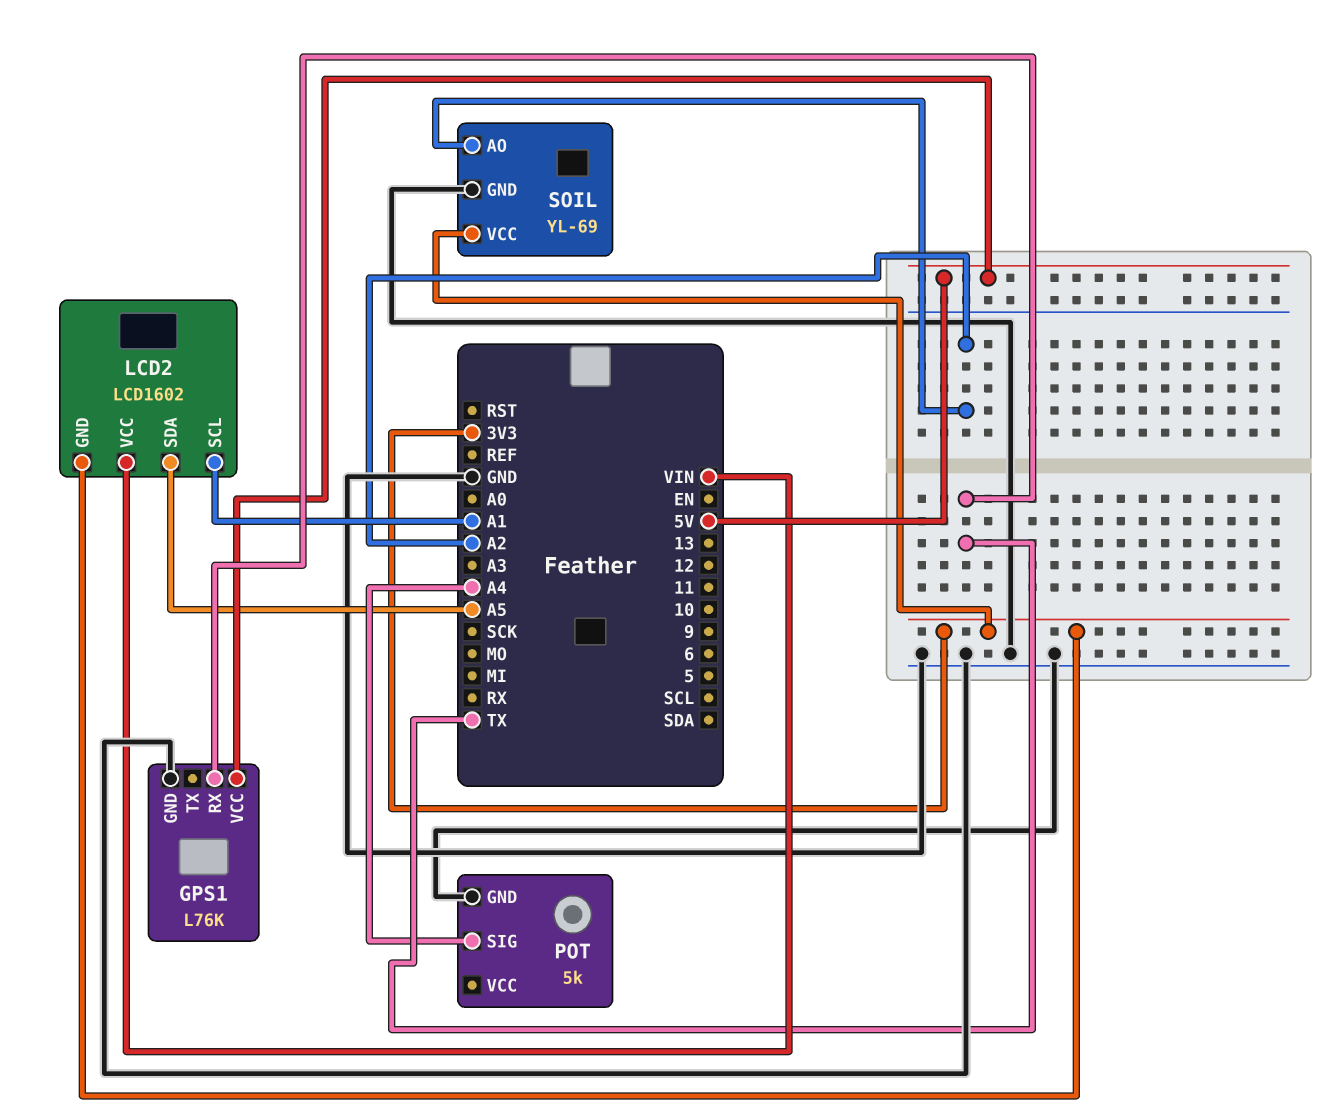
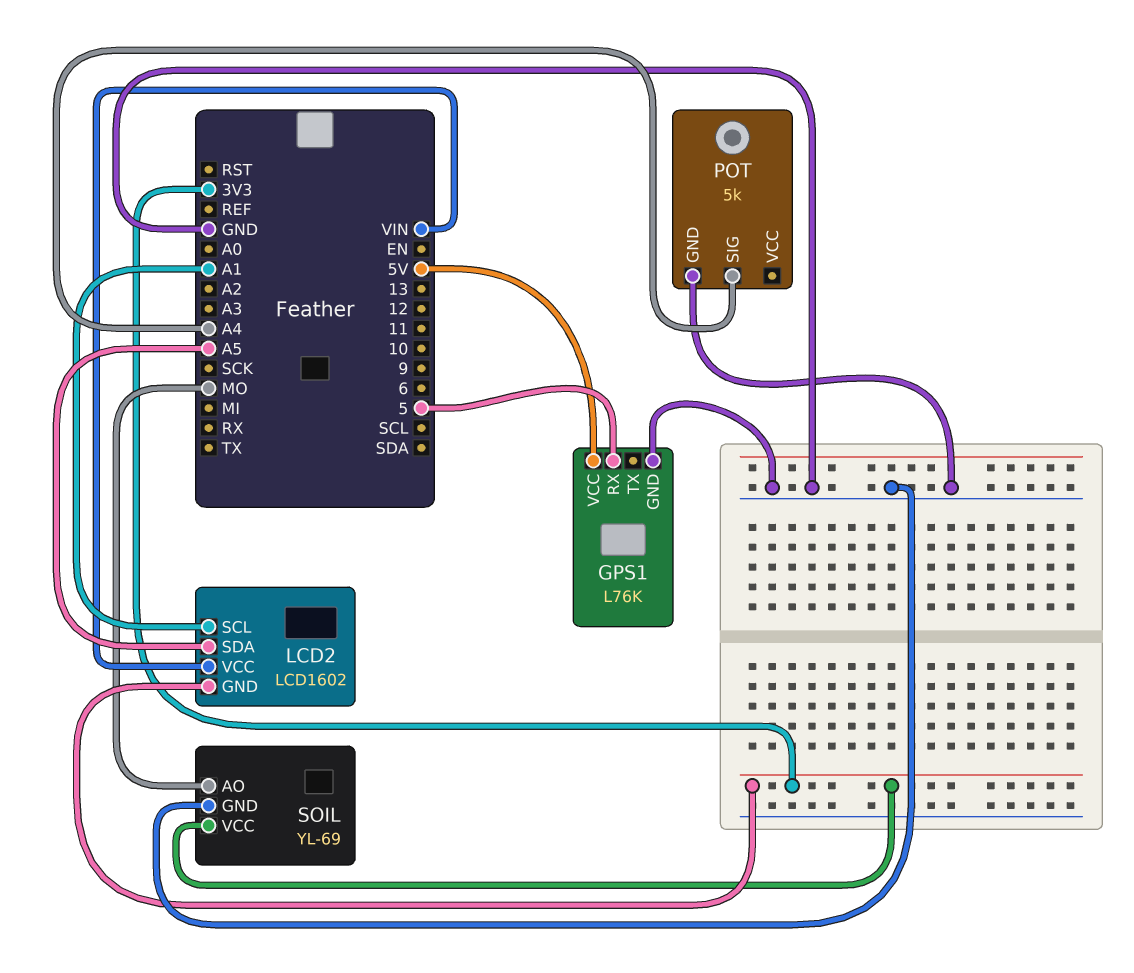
GPS1 pin RX: TX -> 5
SOIL pin AO: A2 -> MO

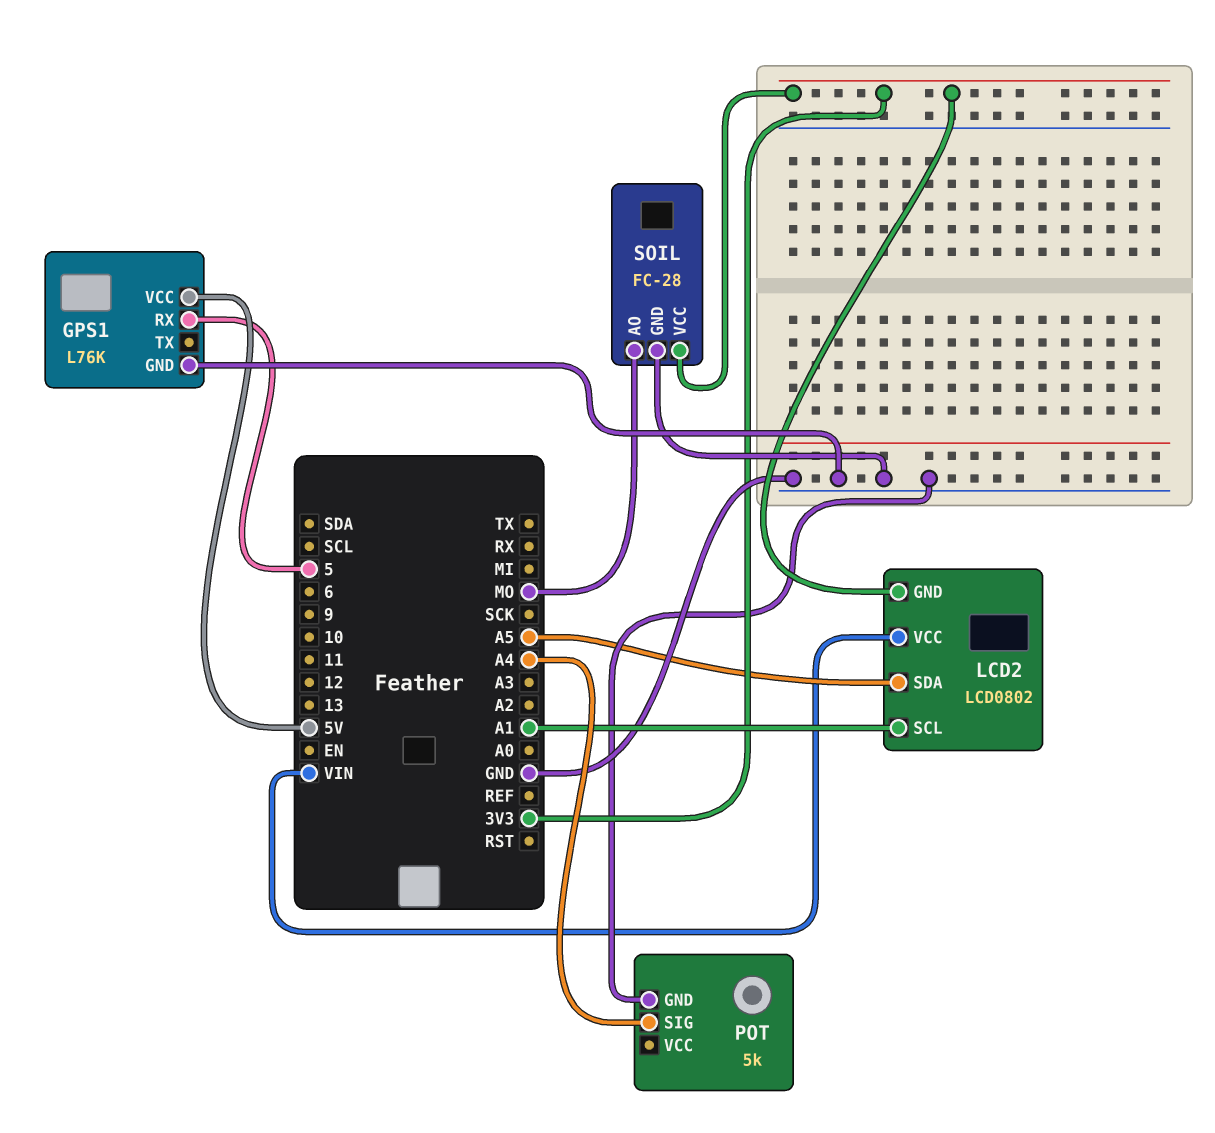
LCD2: LCD1602 -> LCD0802
SOIL: YL-69 -> FC-28

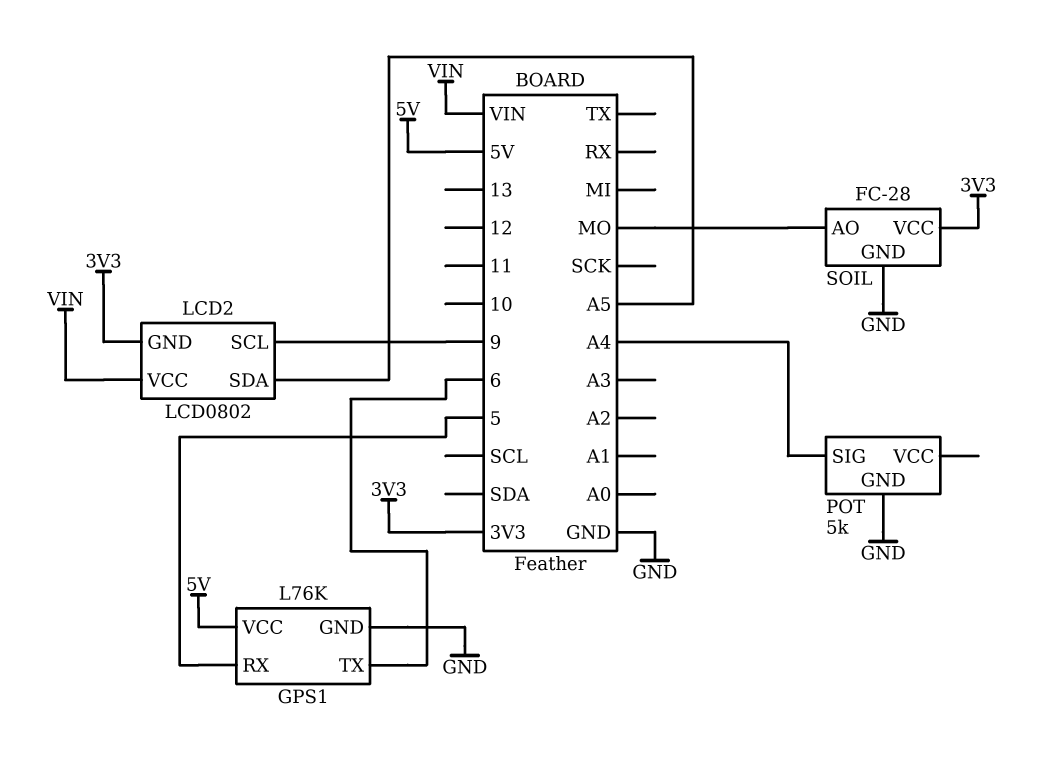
GPS1 pin TX: none -> 6
LCD2 pin SCL: A1 -> 9

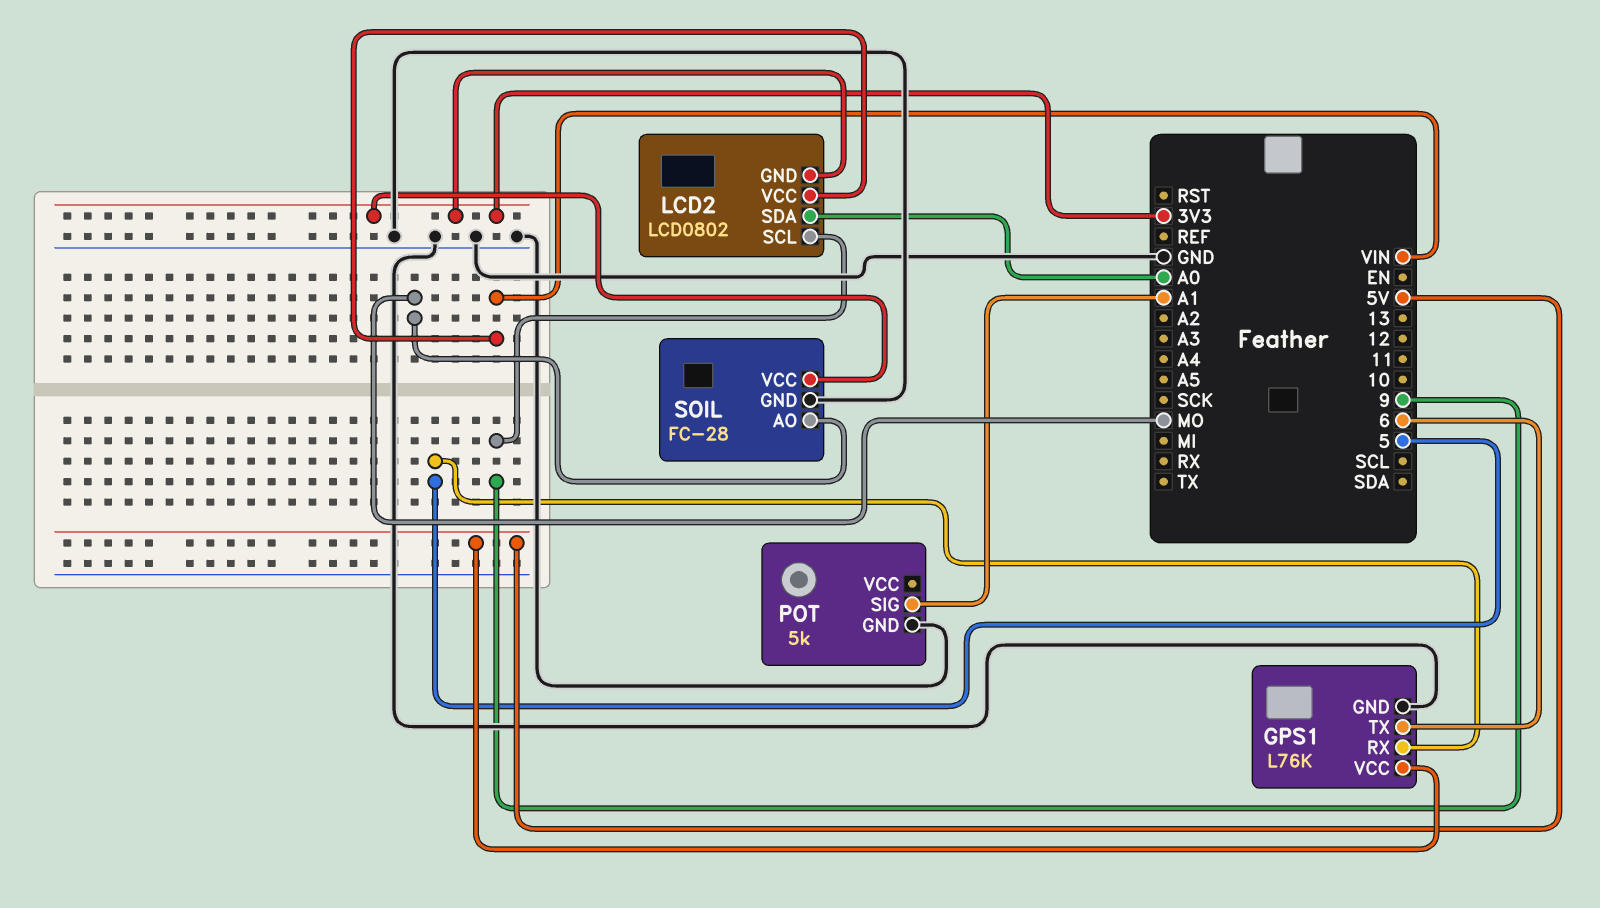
LCD2 pin SDA: A5 -> A0
POT pin SIG: A4 -> A1

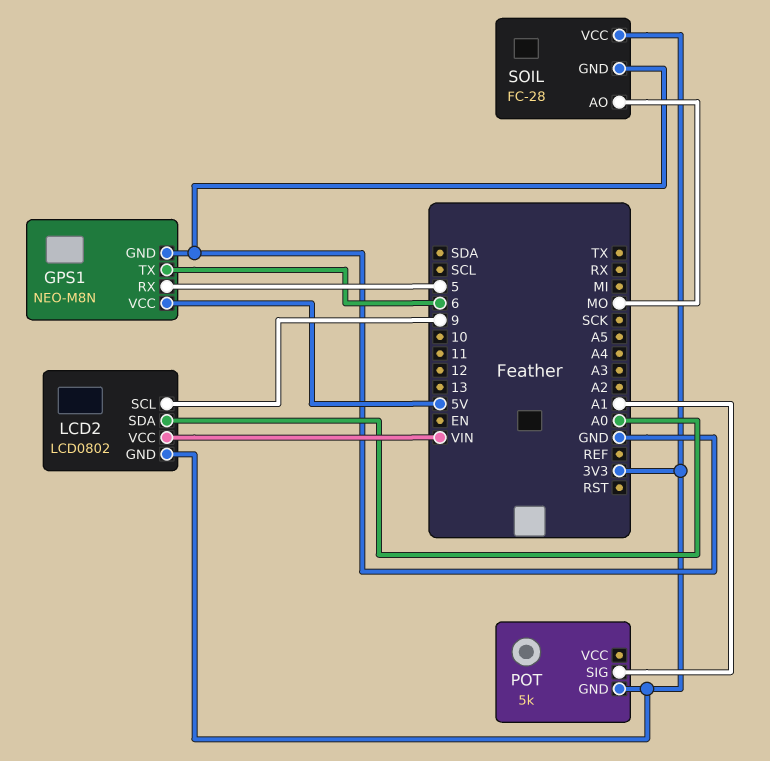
GPS1: L76K -> NEO-M8N
POT pin GND: GND -> 3V3

